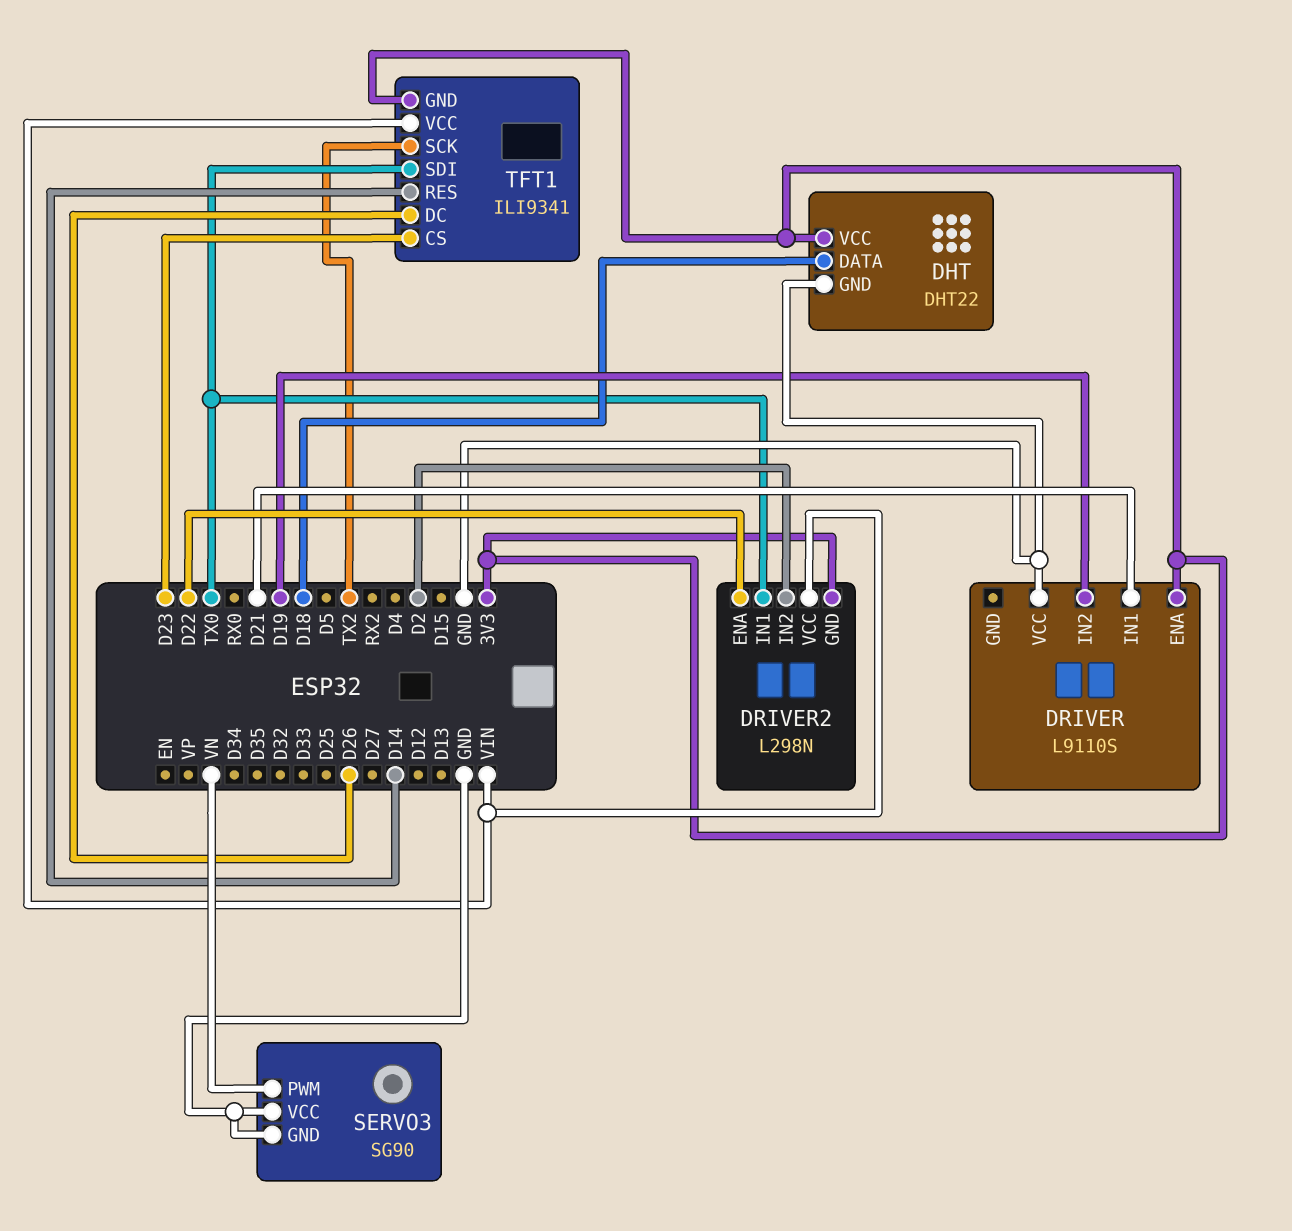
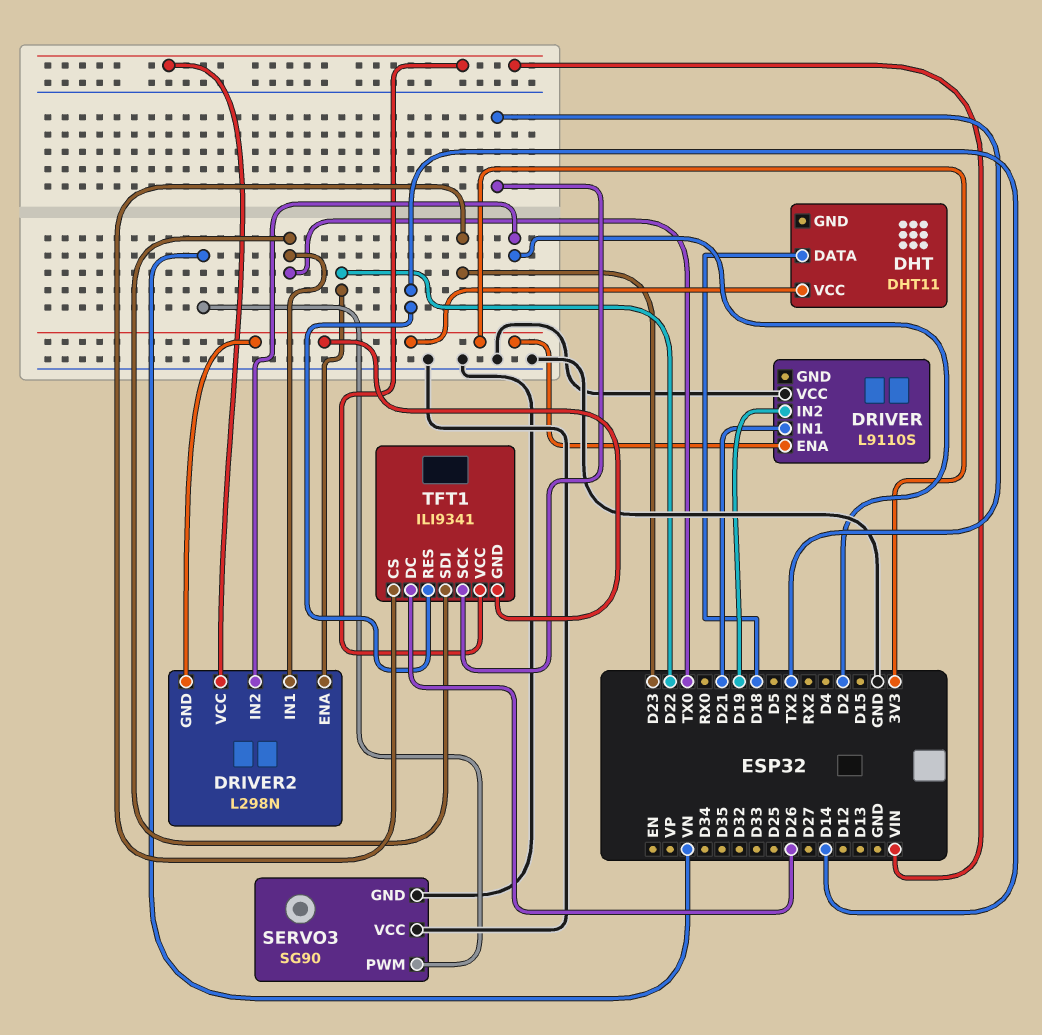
DHT: DHT22 -> DHT11
DHT pin GND: GND -> none

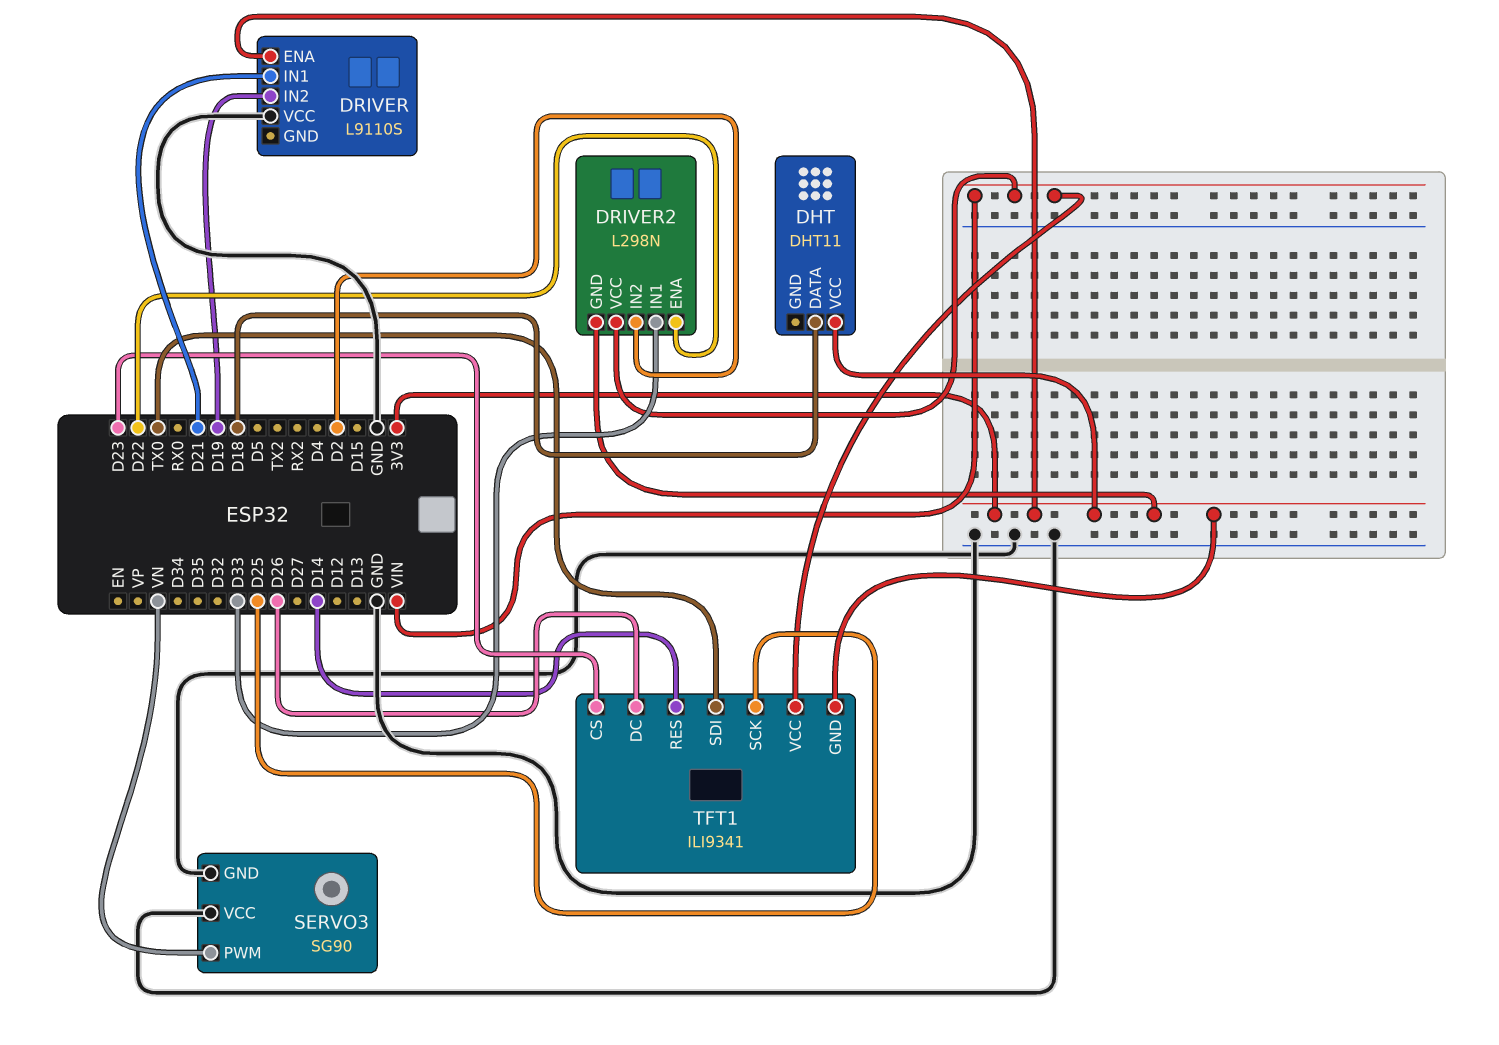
DRIVER2 pin IN1: TX0 -> D33
TFT1 pin SCK: TX2 -> D25

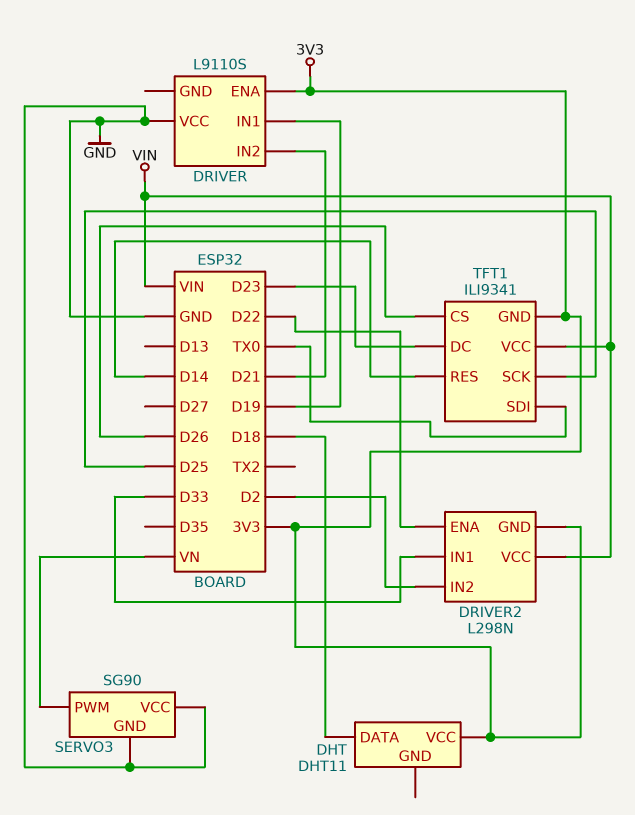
DRIVER pin IN1: D21 -> D19
DRIVER pin IN2: D19 -> D21
TFT1 pin CS: D23 -> D26
TFT1 pin DC: D26 -> D23

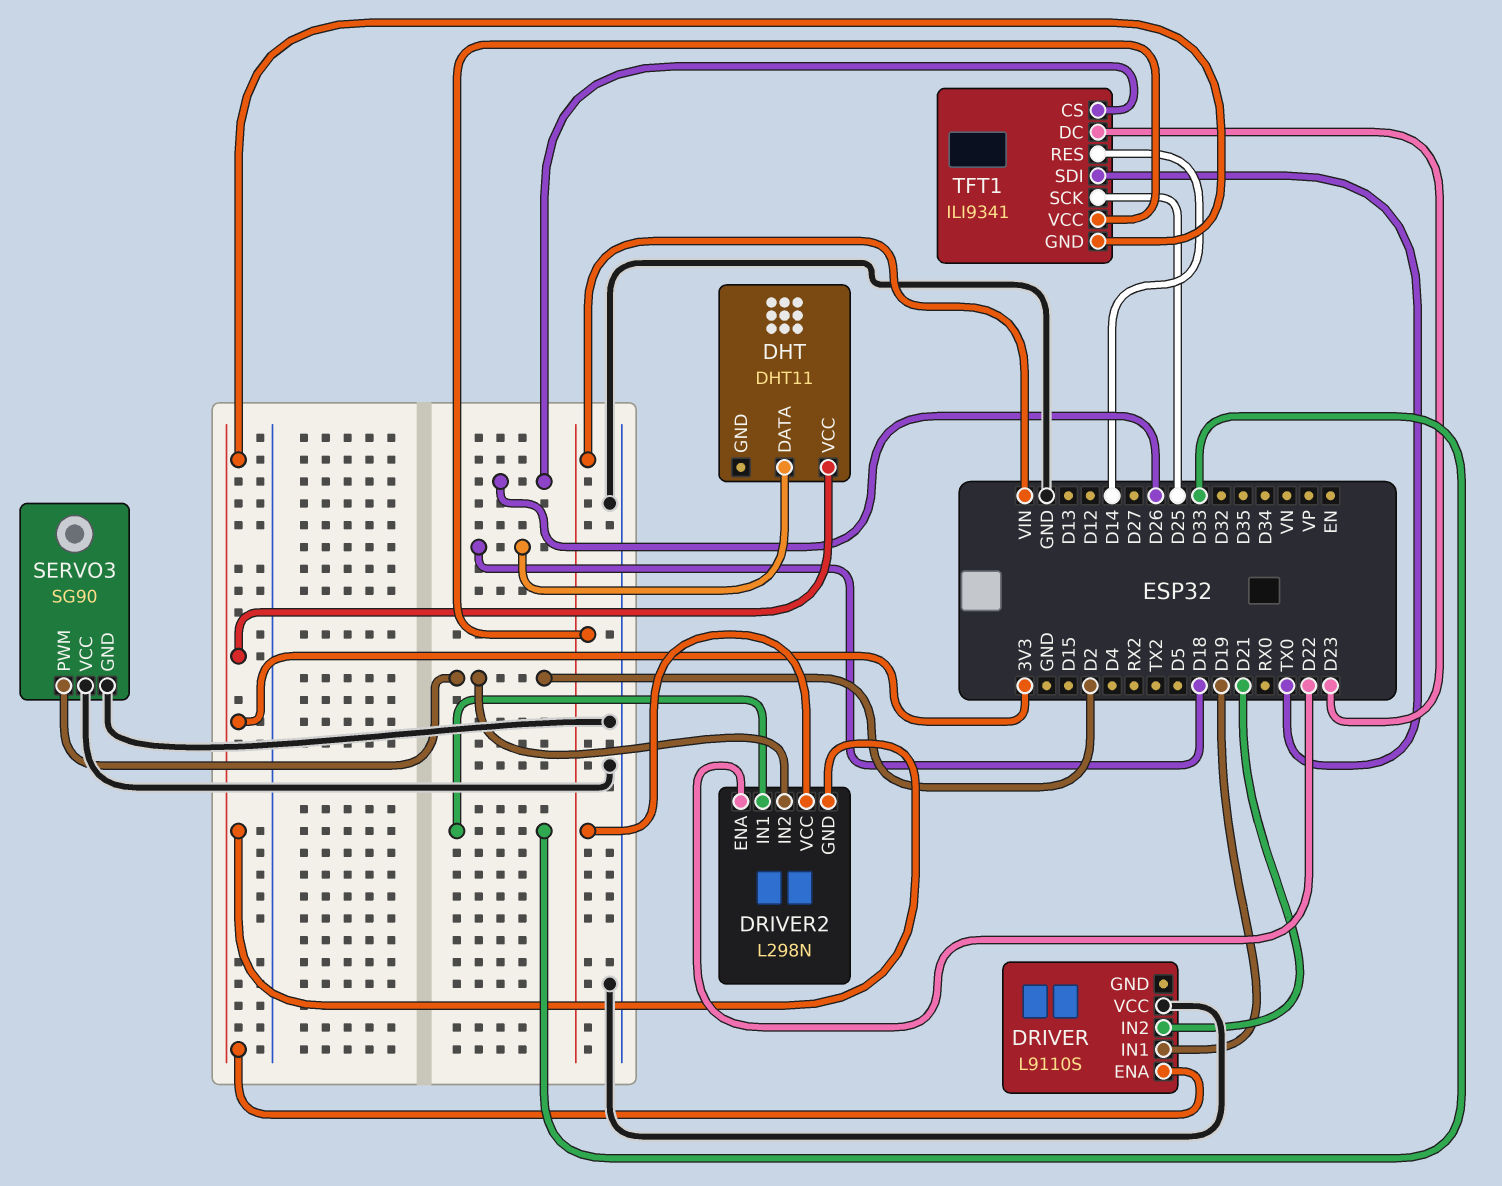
SERVO3 pin PWM: VN -> D2

